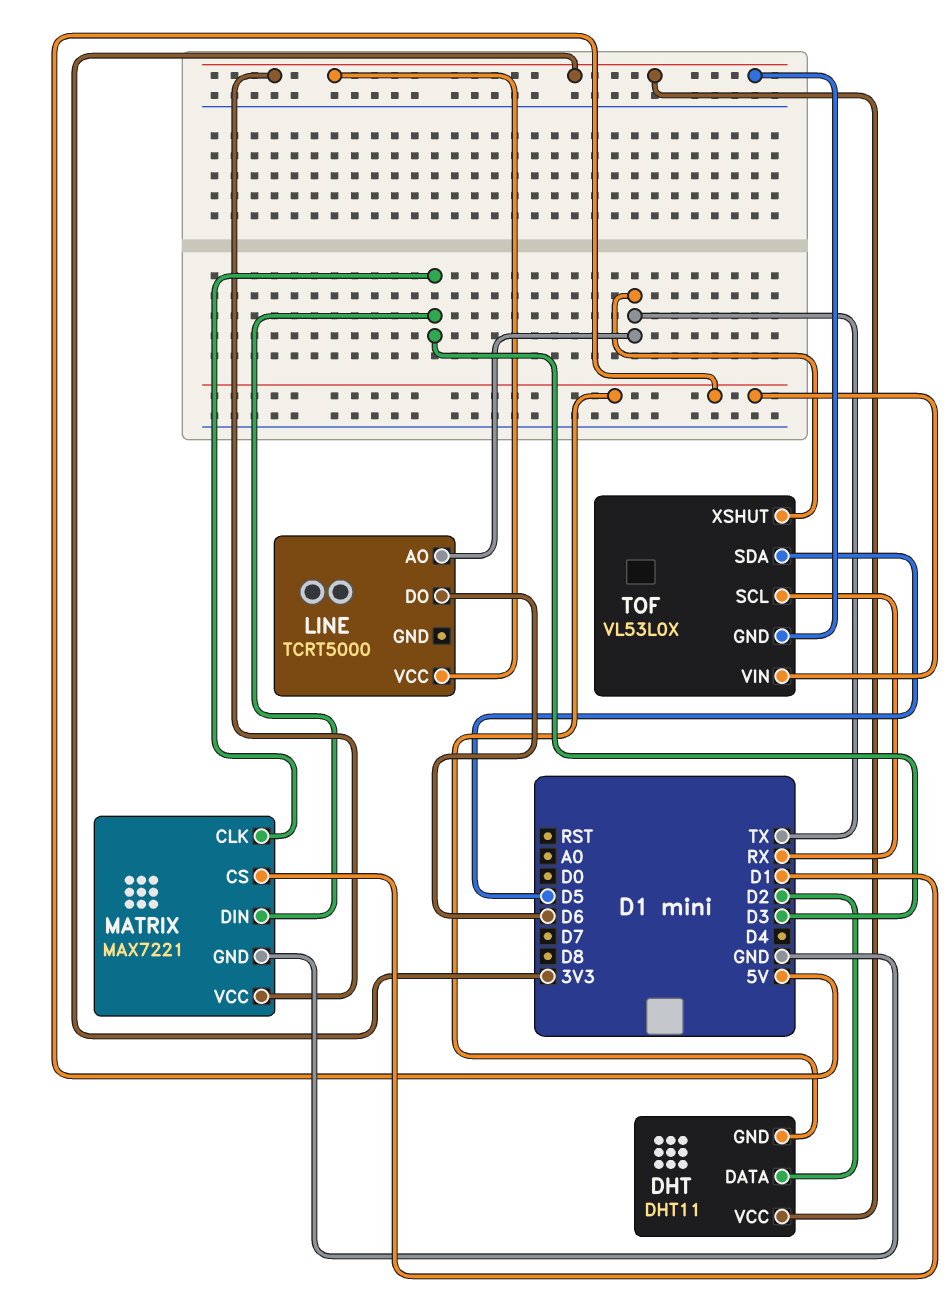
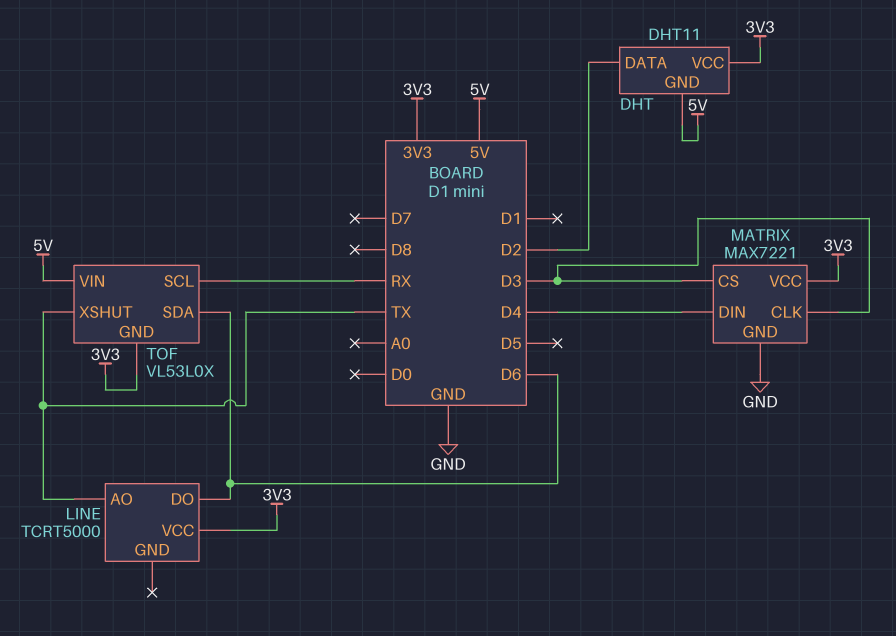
MATRIX pin CS: D1 -> D3
MATRIX pin DIN: D3 -> D4
TOF pin SDA: D5 -> D6

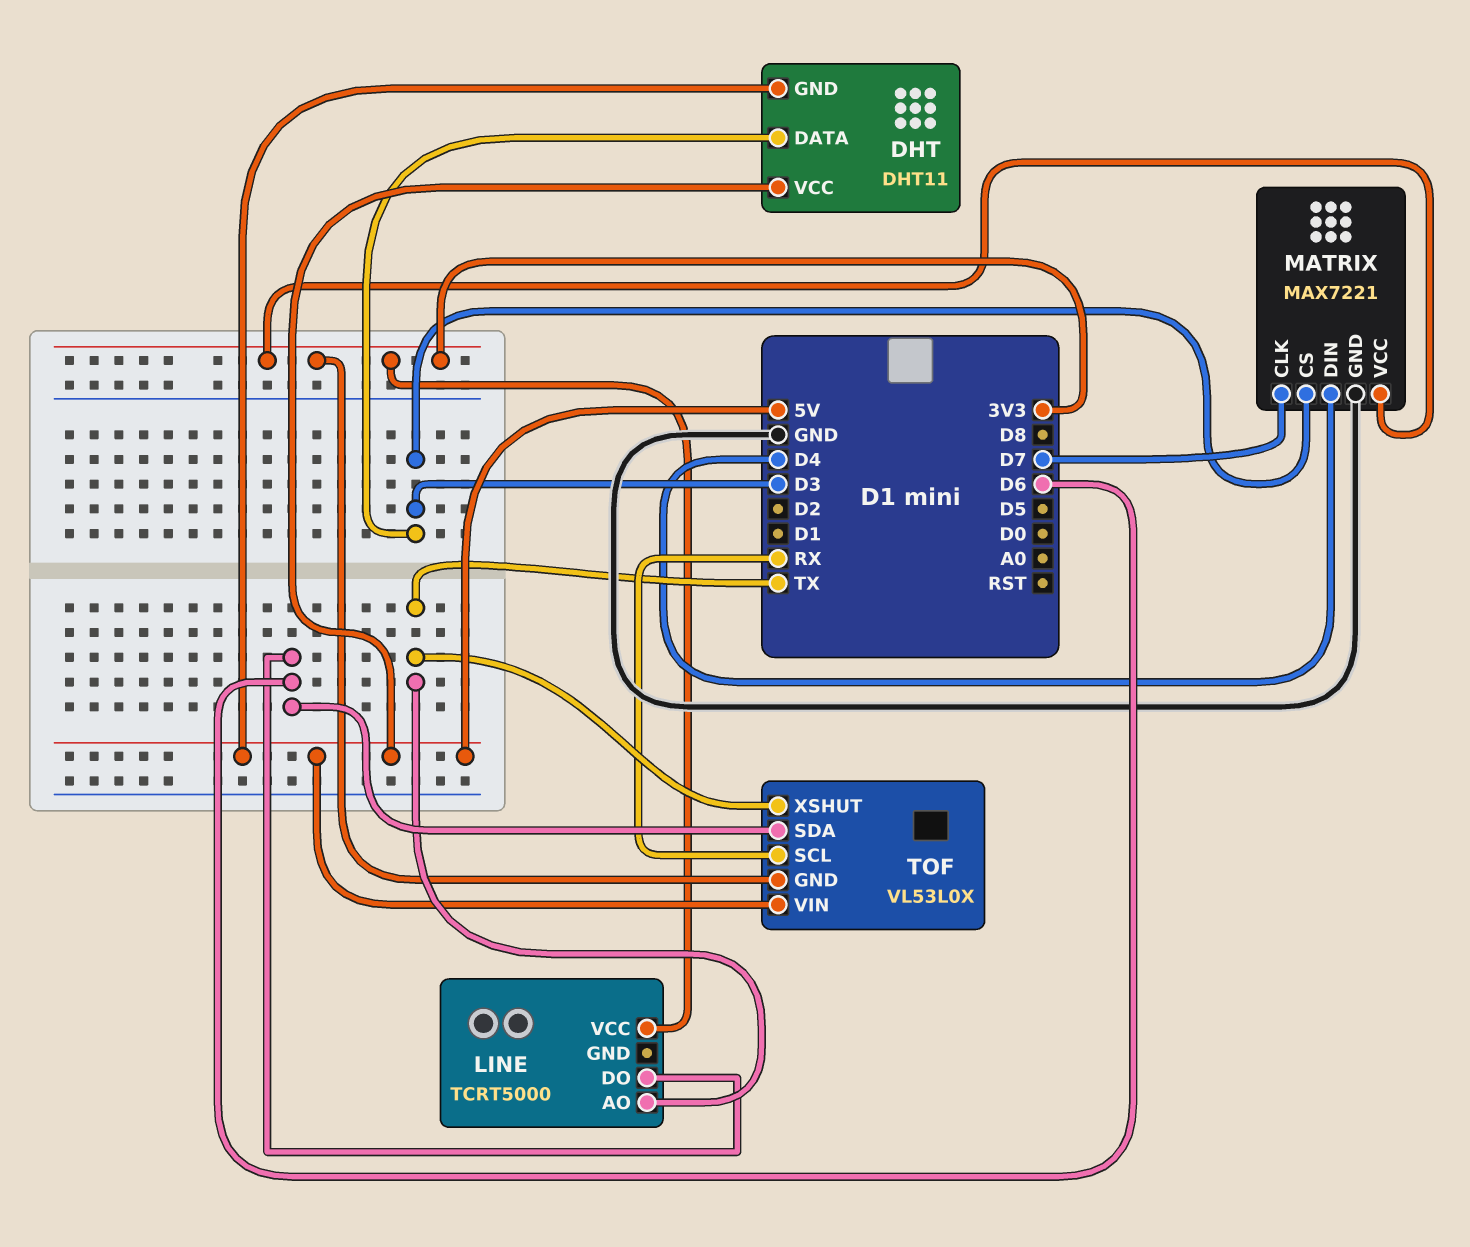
DHT pin DATA: D2 -> D3
DHT pin VCC: 3V3 -> 5V
MATRIX pin CLK: D3 -> D7

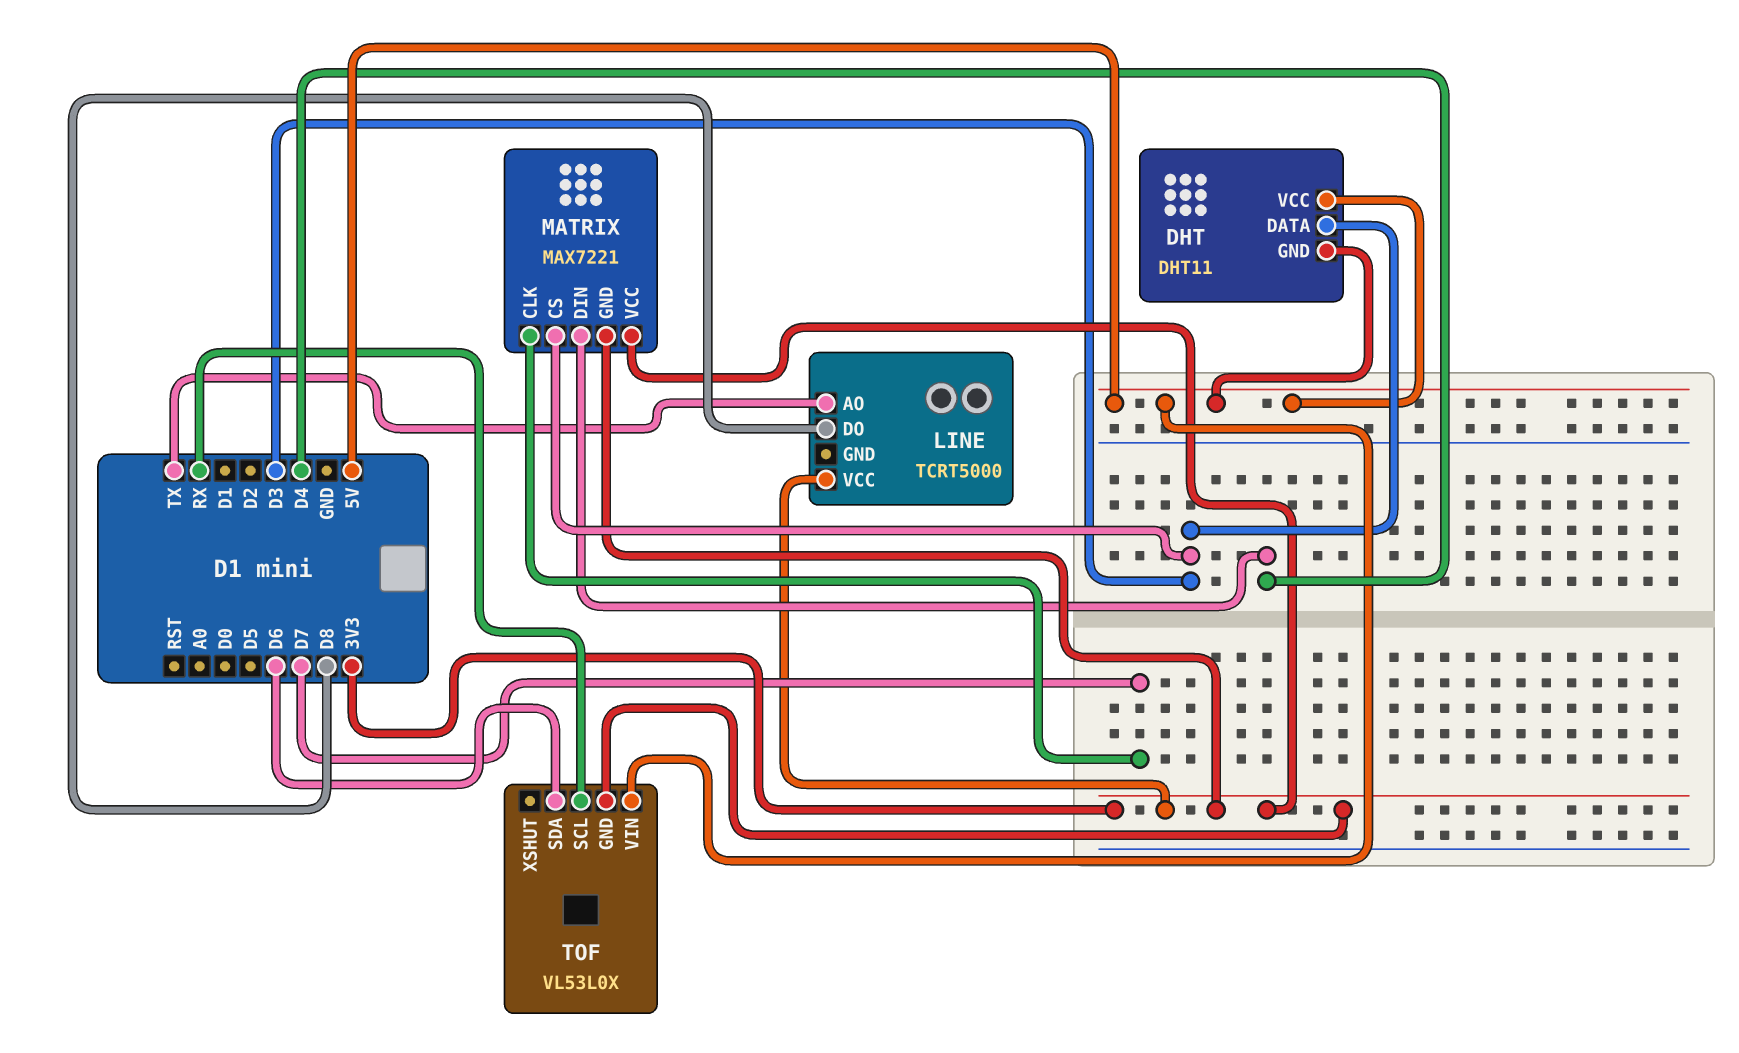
LINE pin DO: D6 -> D8
MATRIX pin GND: GND -> 3V3
TOF pin XSHUT: TX -> none

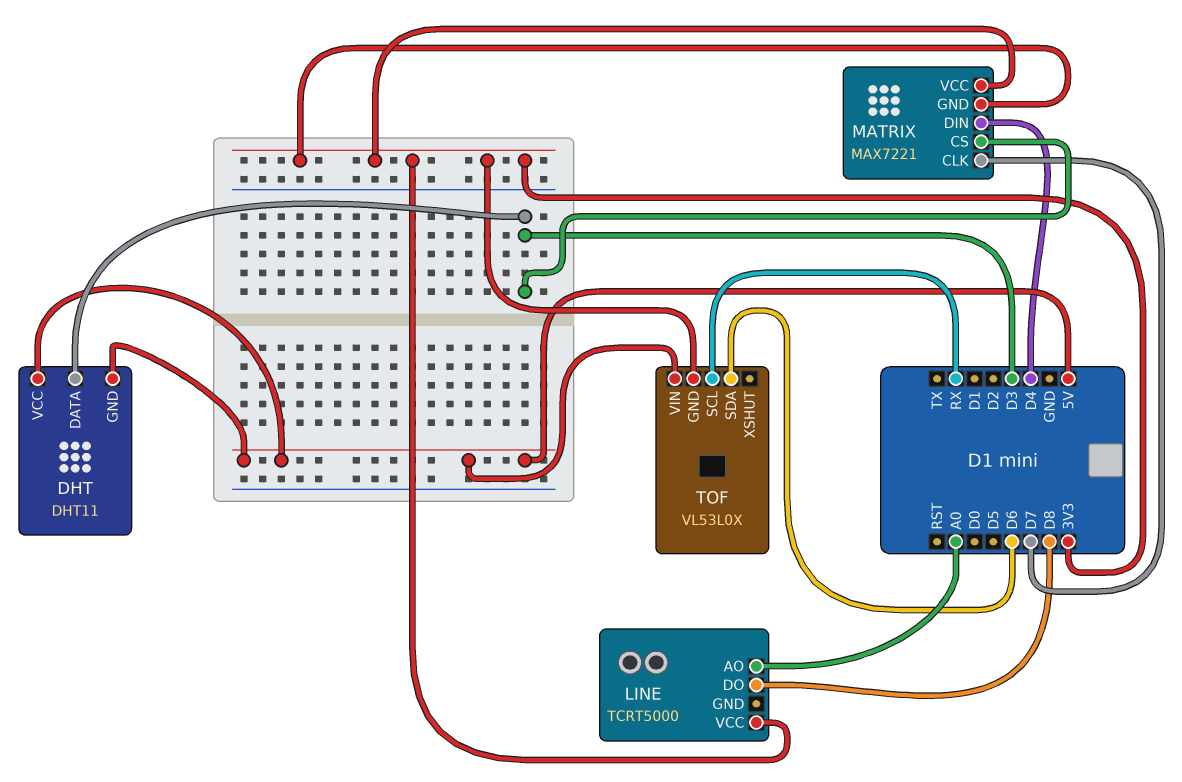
LINE pin AO: TX -> A0

